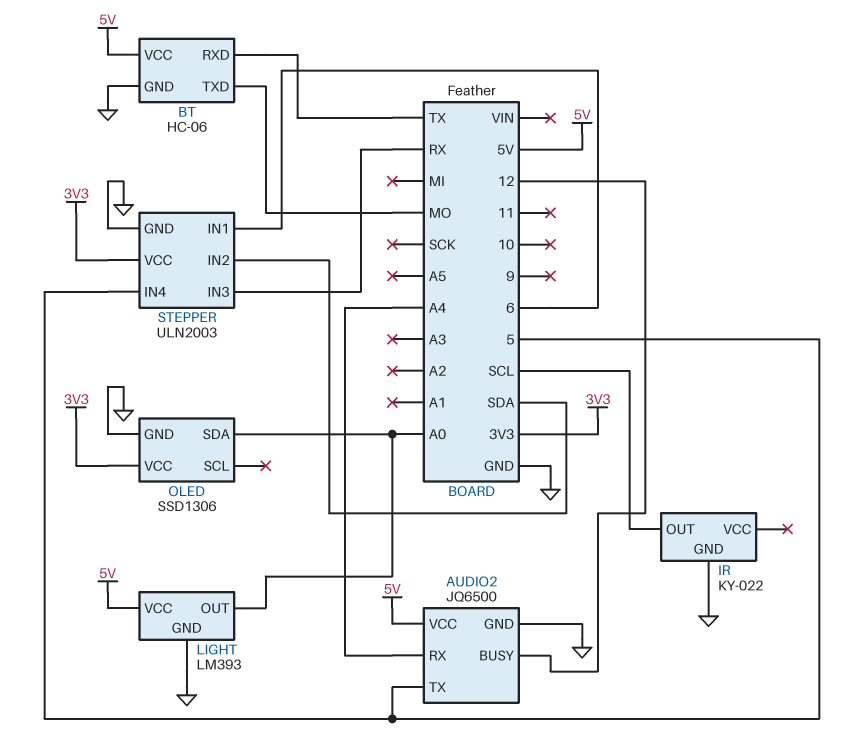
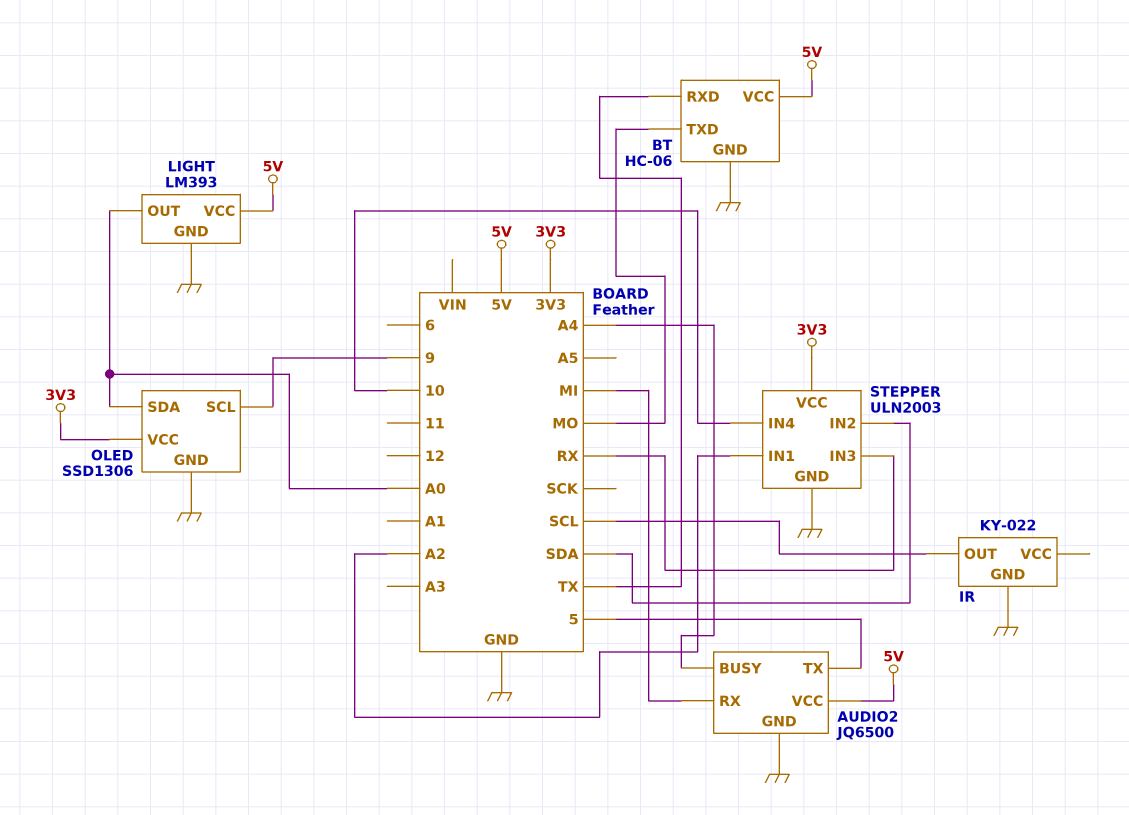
AUDIO2 pin BUSY: 12 -> A4
AUDIO2 pin RX: A4 -> MI
OLED pin SCL: none -> 9
STEPPER pin IN1: 6 -> A2
STEPPER pin IN4: 5 -> 10

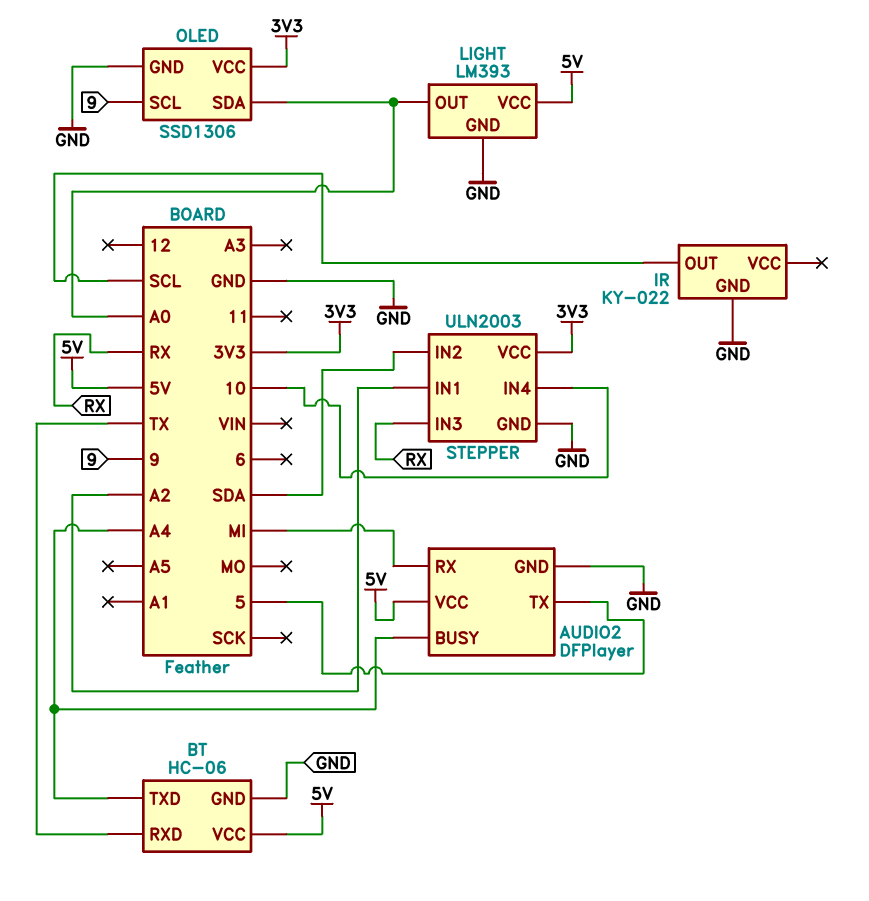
AUDIO2: JQ6500 -> DFPlayer
BT pin TXD: MO -> A4

